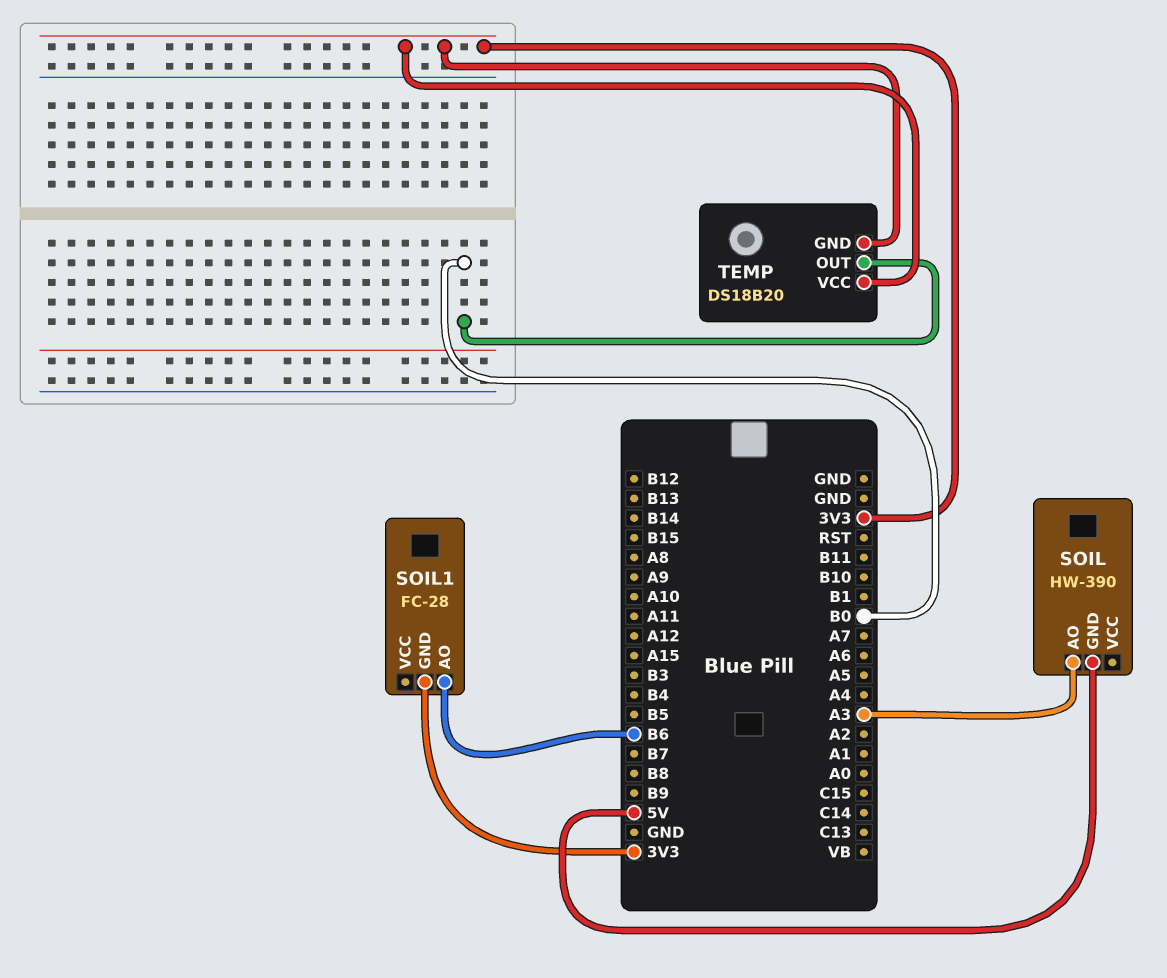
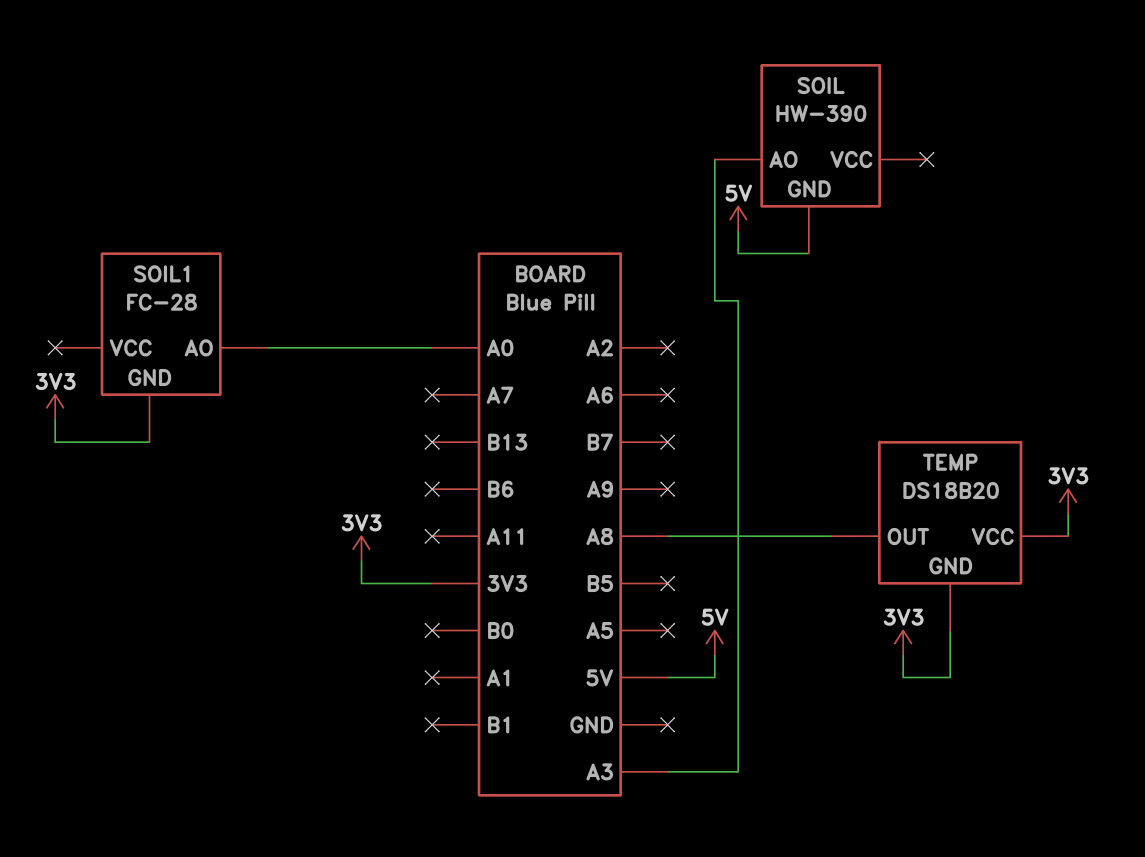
SOIL1 pin AO: B6 -> A0
TEMP pin OUT: B0 -> A8

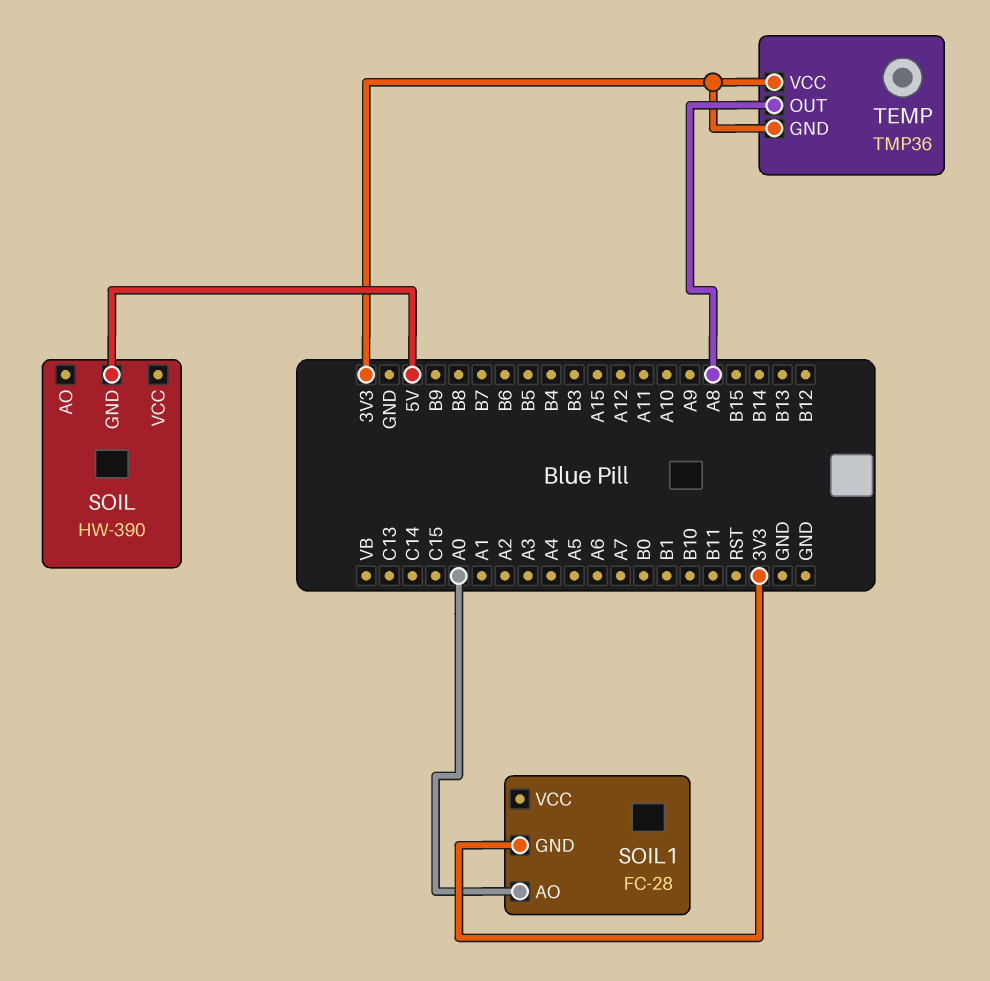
SOIL pin AO: A3 -> none
TEMP: DS18B20 -> TMP36

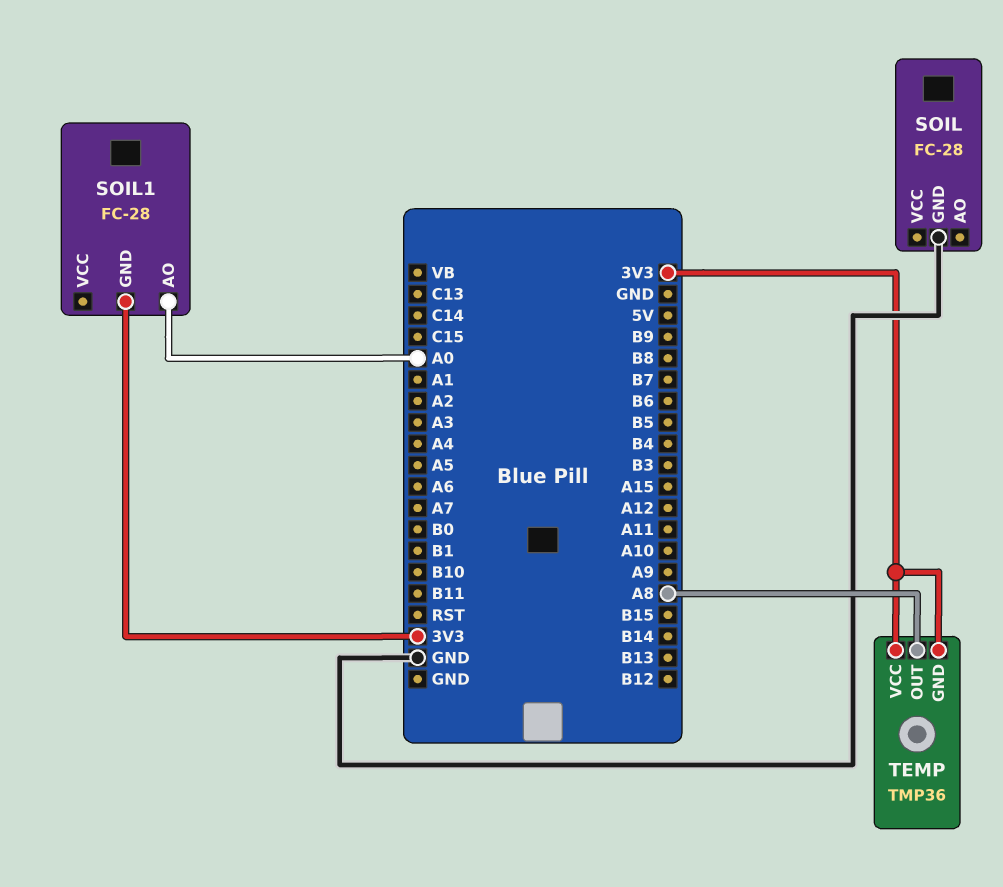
SOIL: HW-390 -> FC-28
SOIL pin GND: 5V -> GND

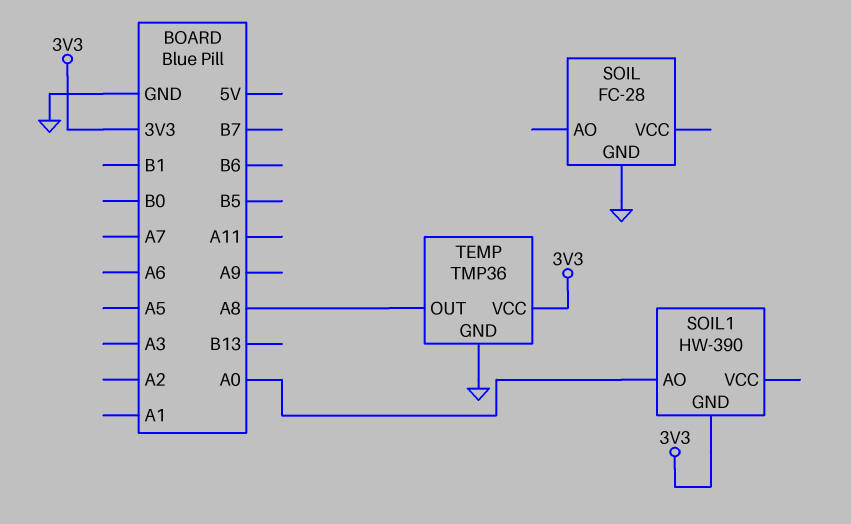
SOIL1: FC-28 -> HW-390
TEMP pin GND: 3V3 -> GND

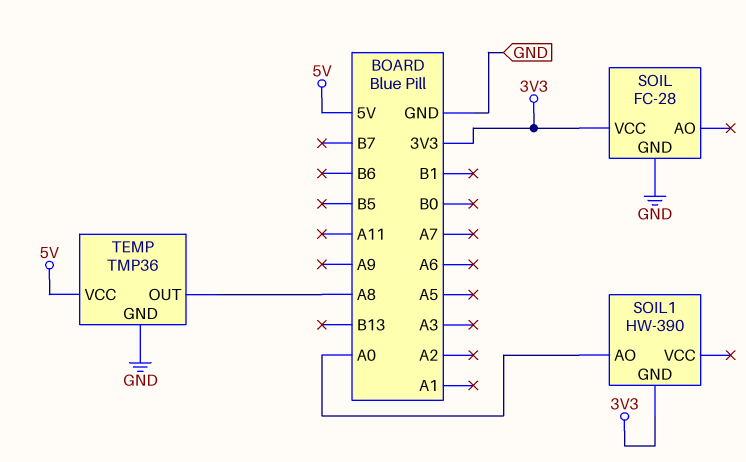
SOIL pin VCC: none -> 3V3
TEMP pin VCC: 3V3 -> 5V

